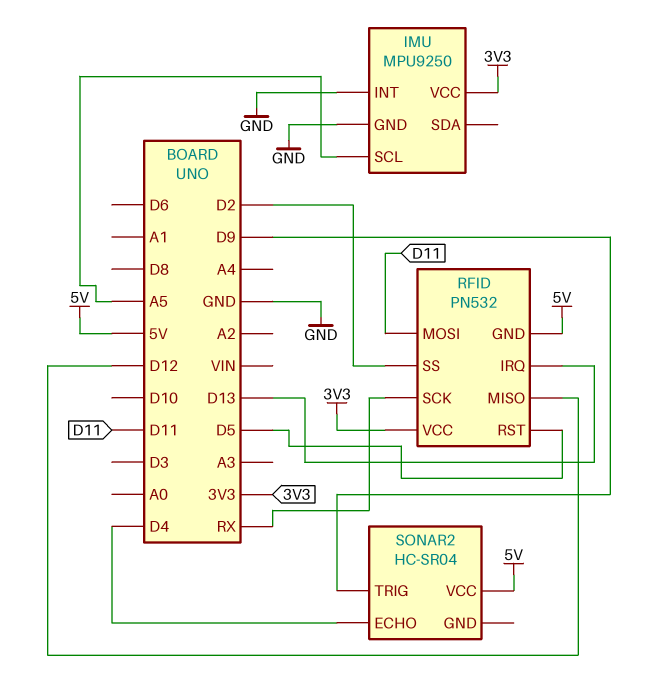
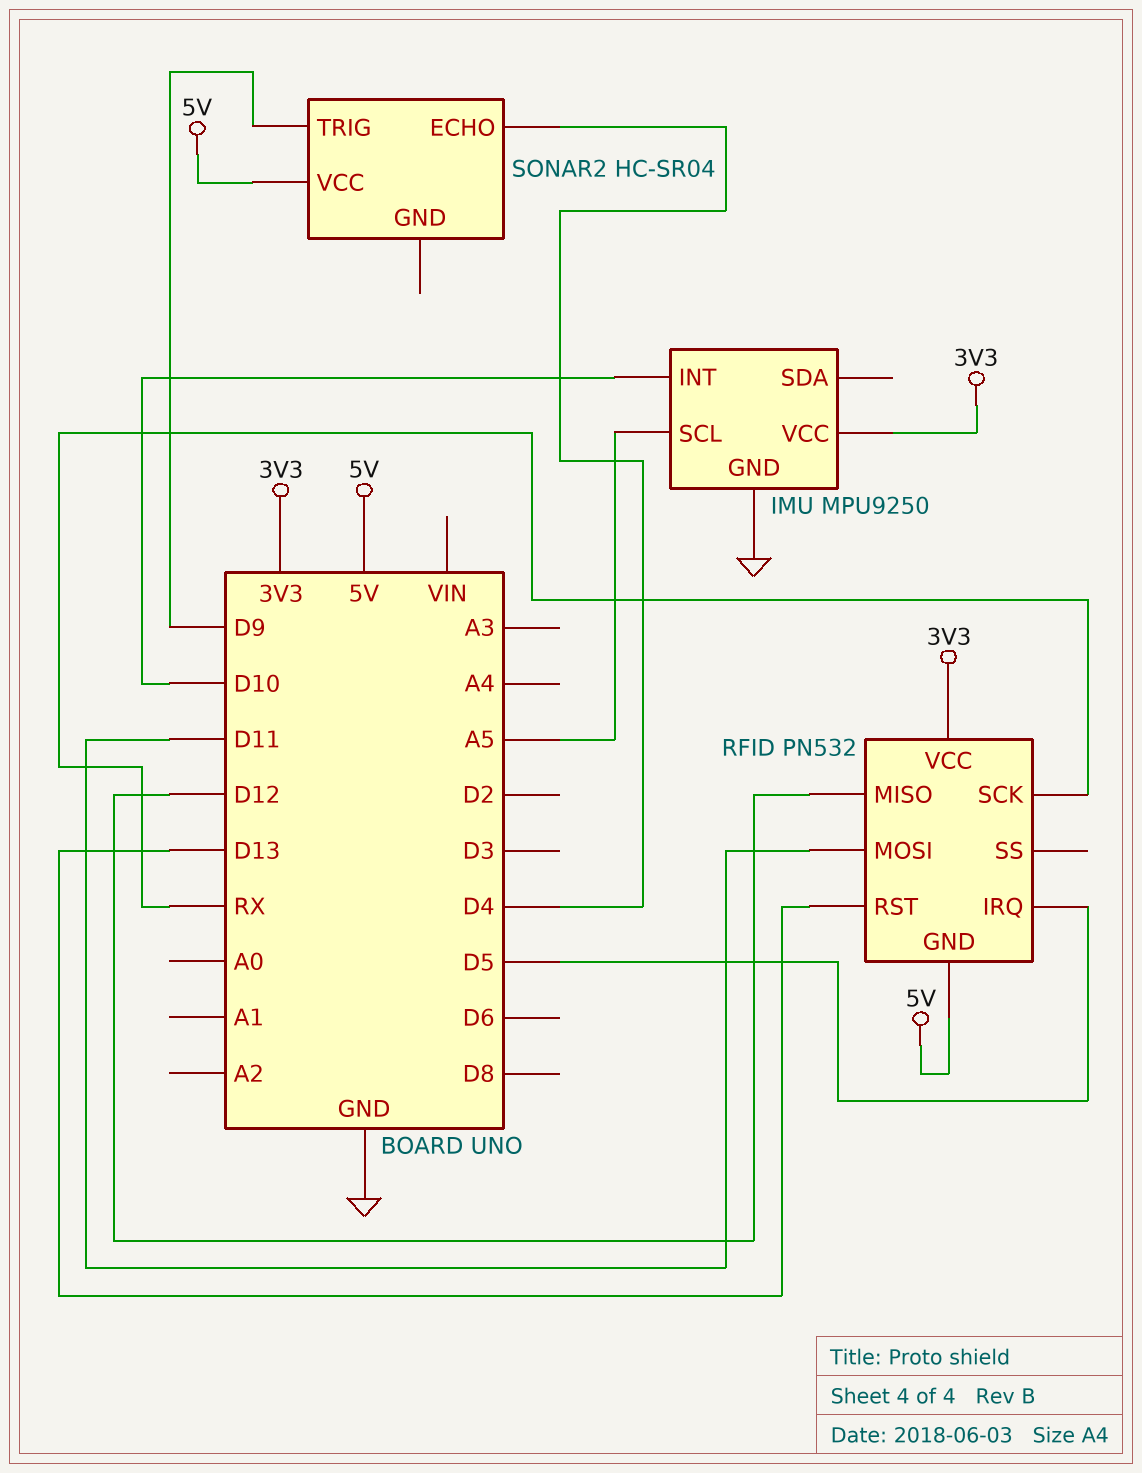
IMU pin INT: GND -> D10
RFID pin IRQ: D13 -> D5
RFID pin RST: D5 -> D13
RFID pin SS: D2 -> none

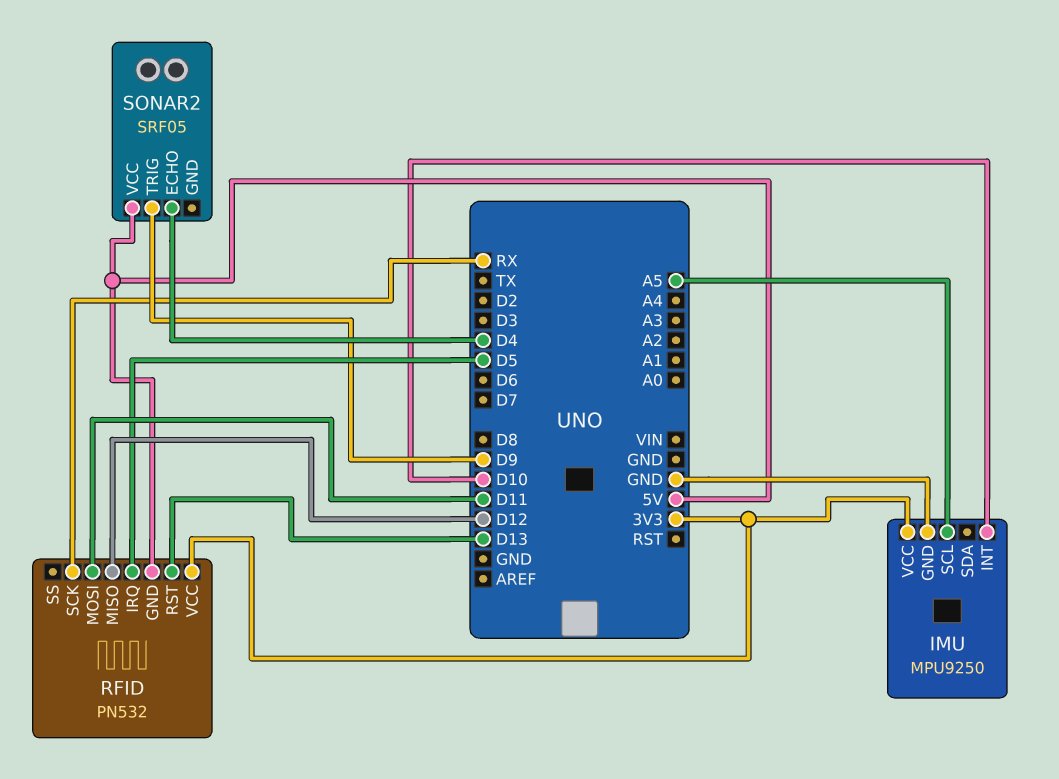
SONAR2: HC-SR04 -> SRF05

